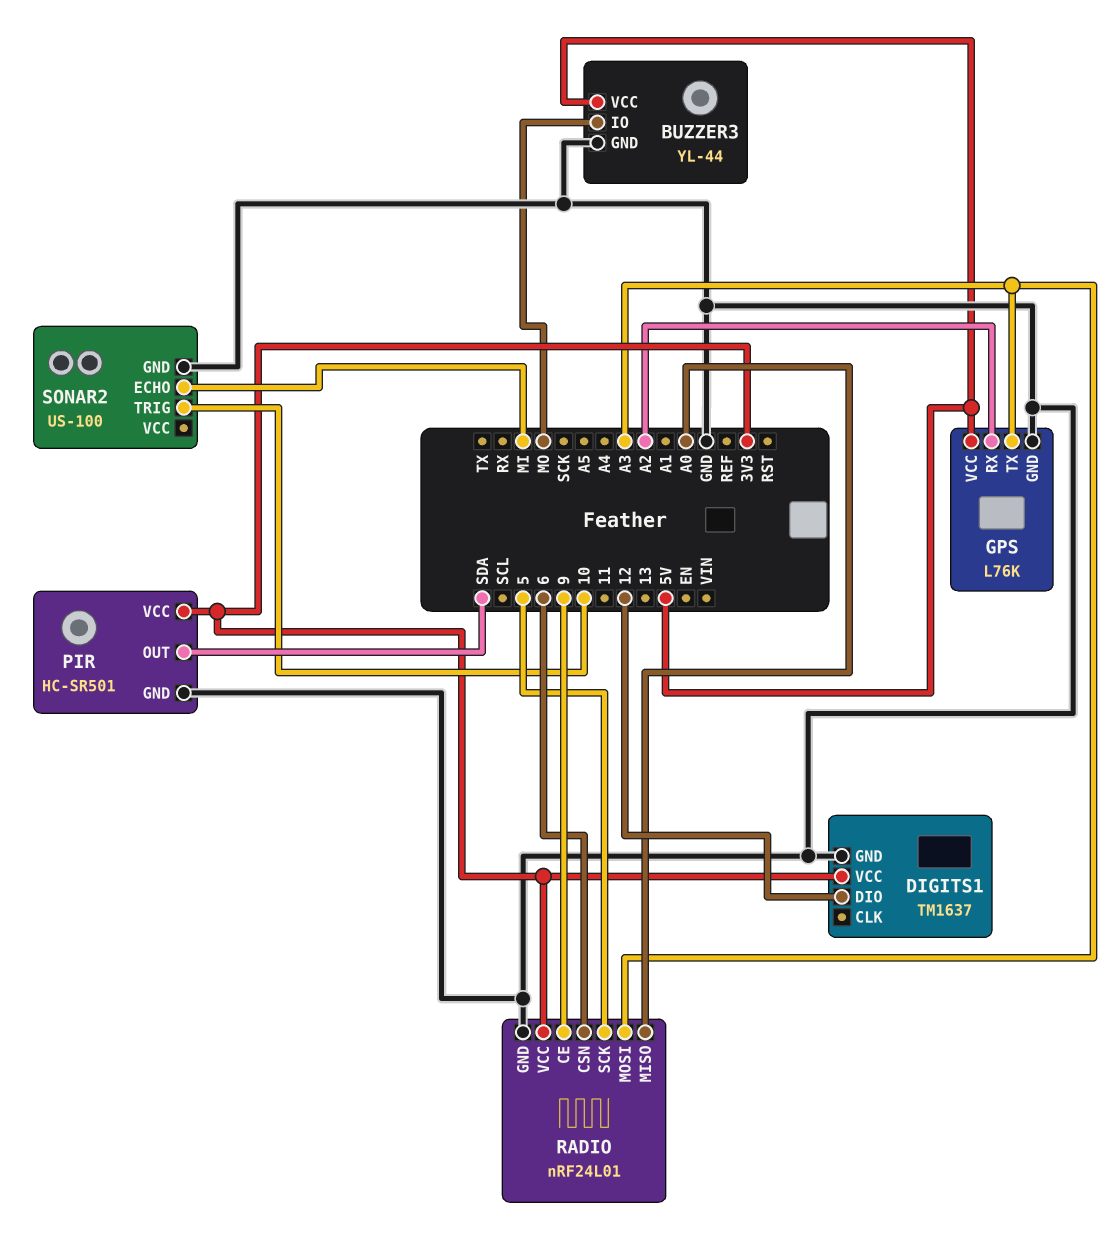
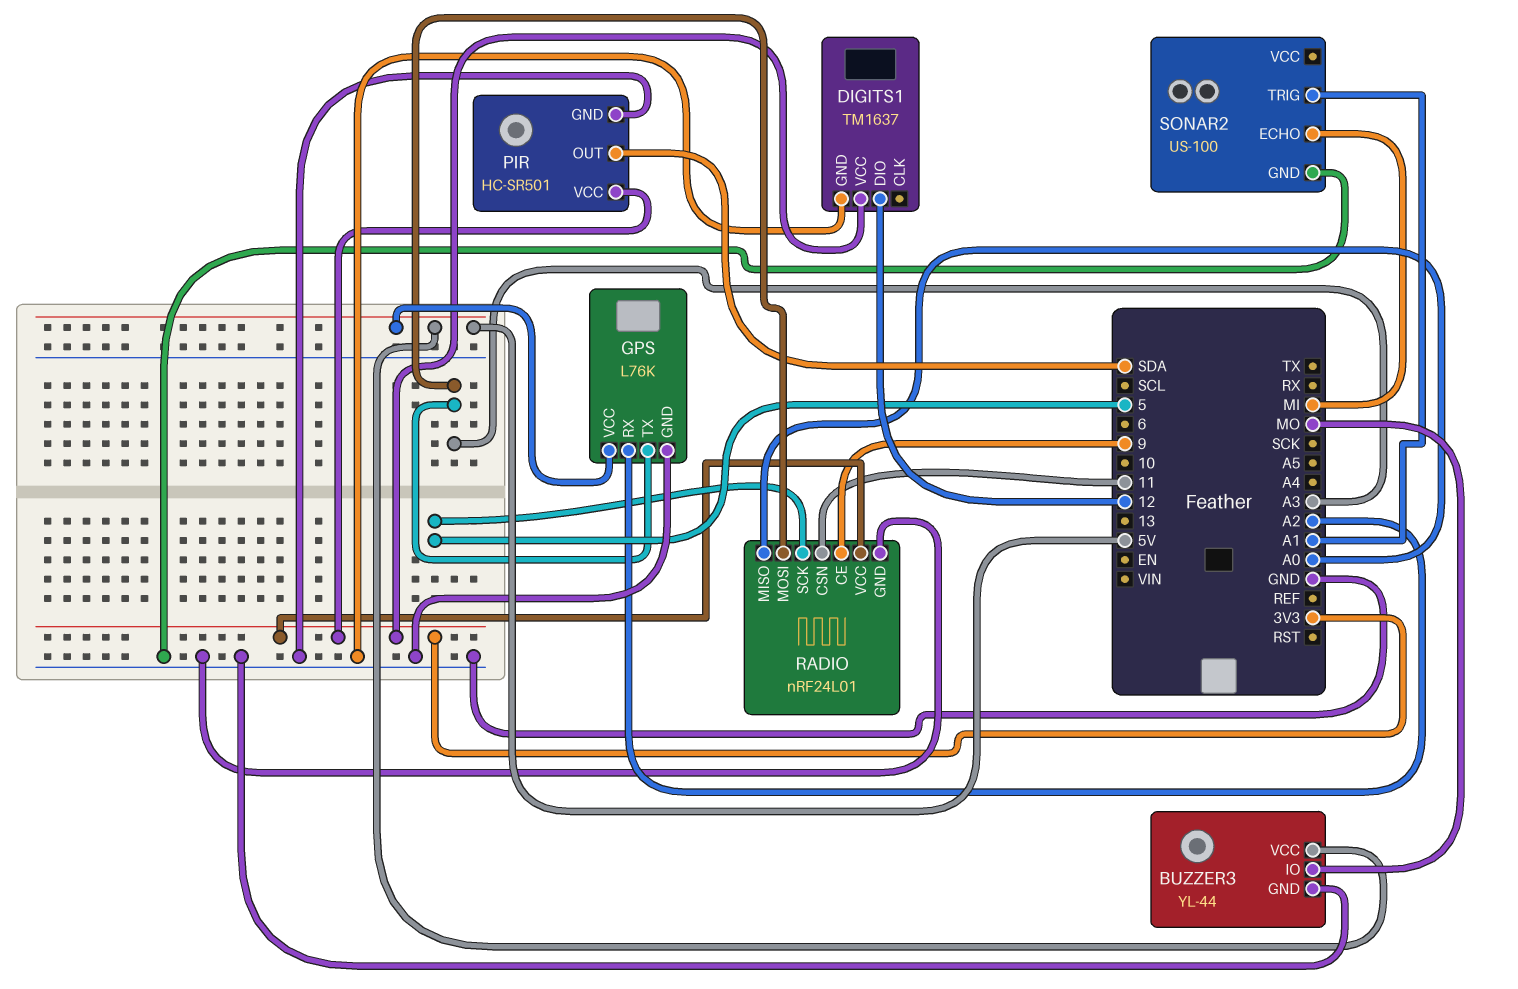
RADIO pin CSN: 6 -> 11
SONAR2 pin TRIG: 10 -> A1

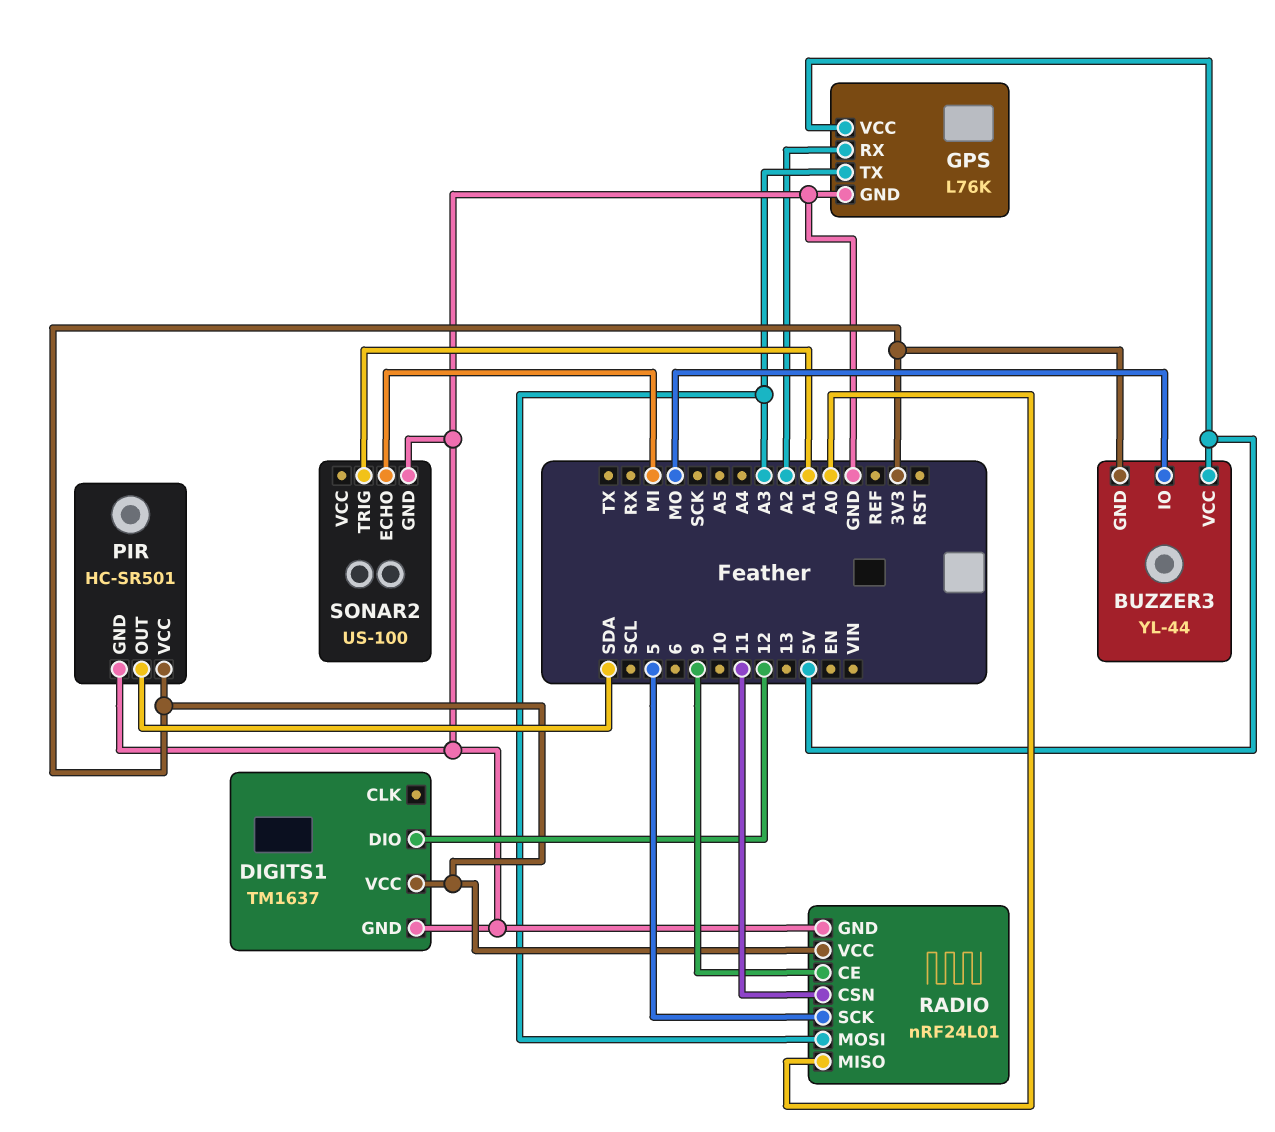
BUZZER3 pin GND: GND -> 3V3

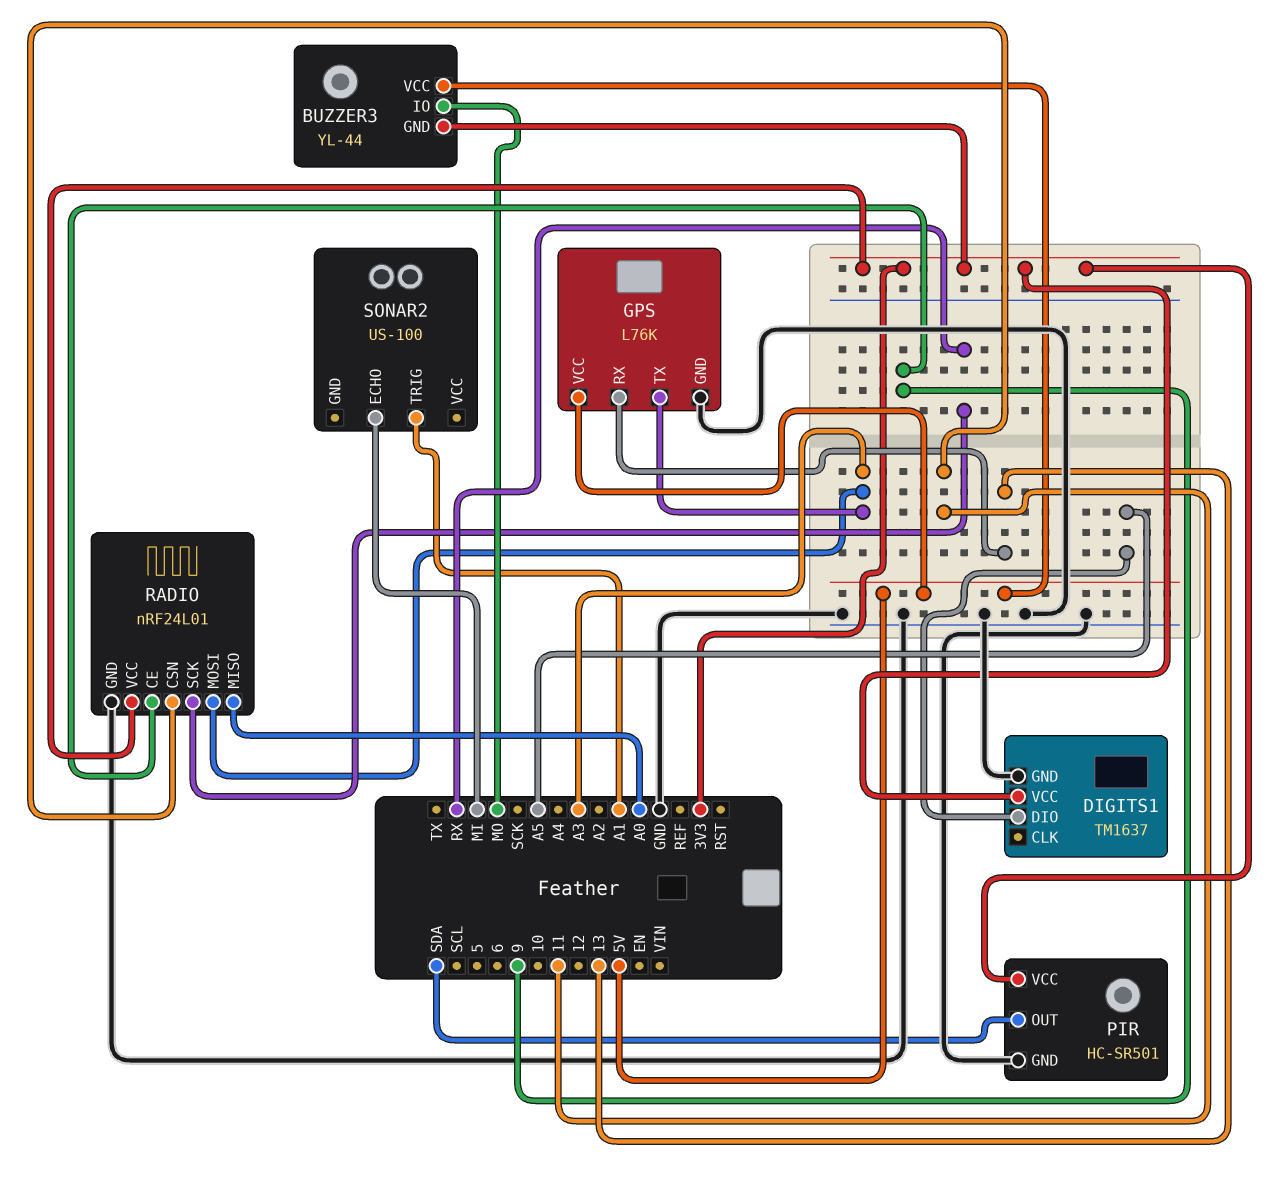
DIGITS1 pin DIO: 12 -> A5
GPS pin RX: A2 -> 13
RADIO pin SCK: 5 -> RX
SONAR2 pin GND: GND -> none

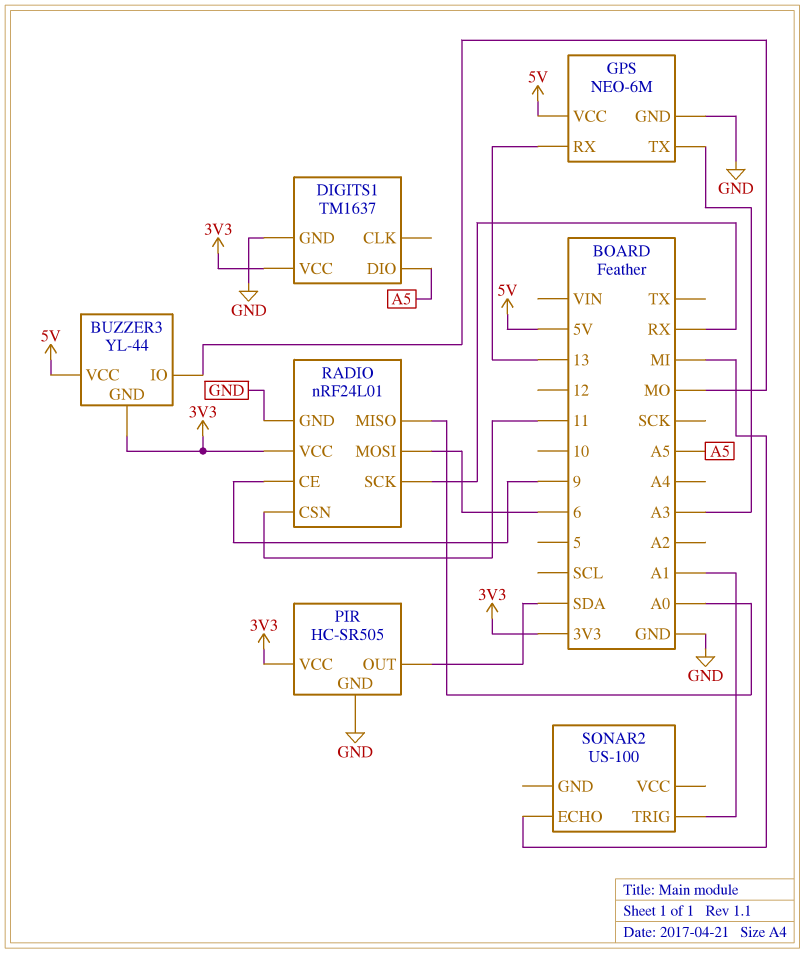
GPS: L76K -> NEO-6M
PIR: HC-SR501 -> HC-SR505
RADIO pin MOSI: A3 -> 6

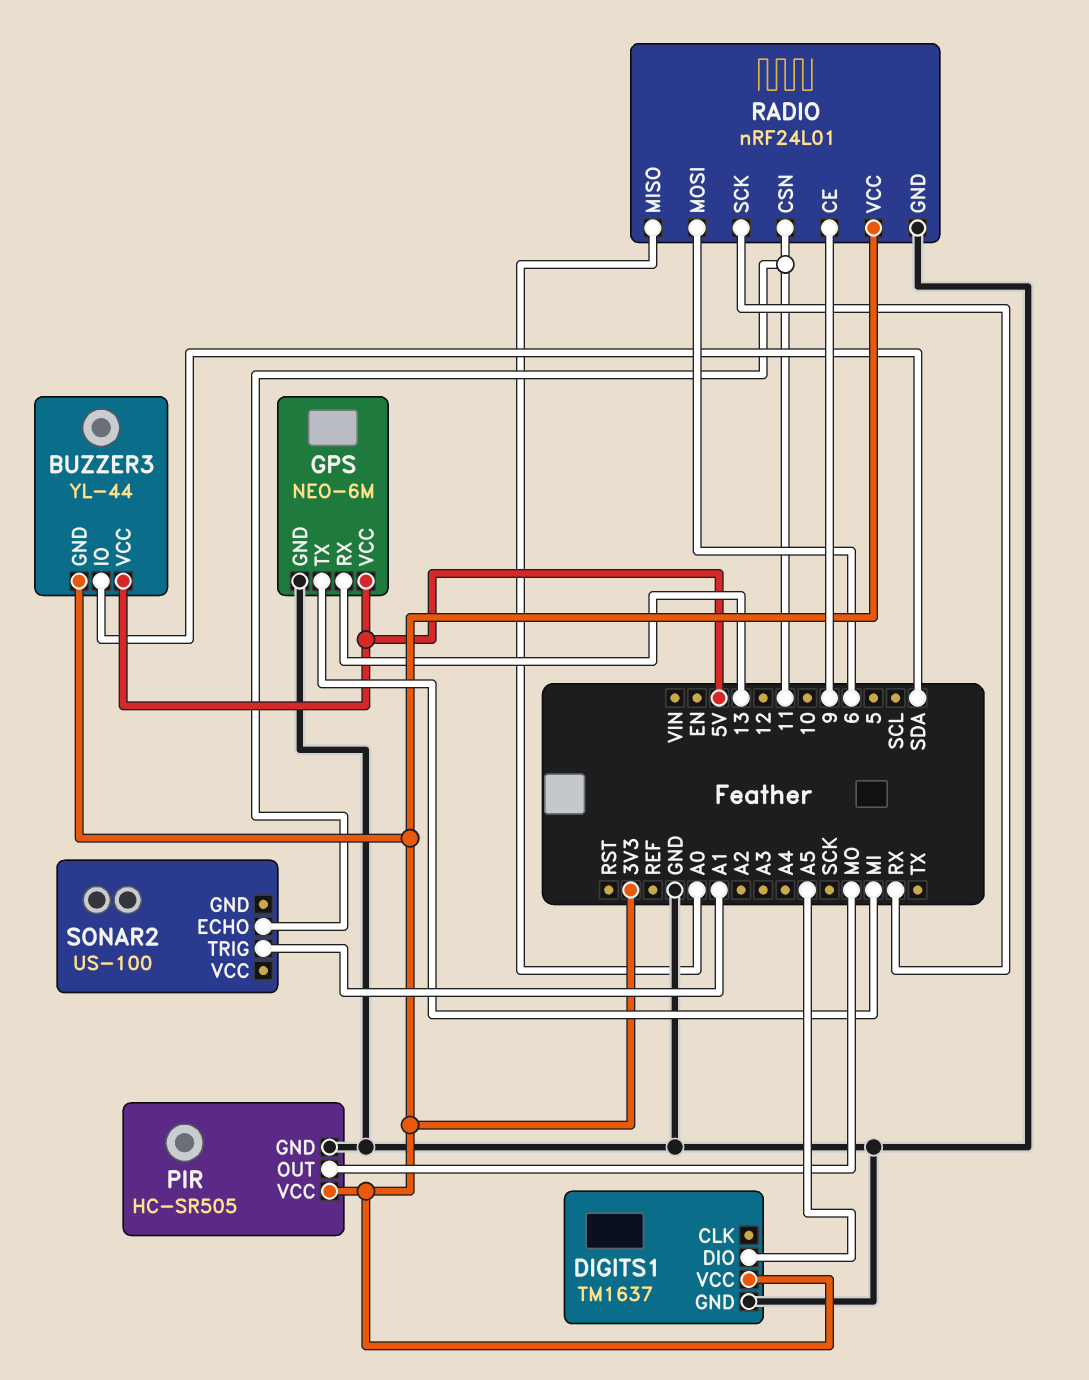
BUZZER3 pin IO: MO -> SDA
GPS pin TX: A3 -> MI
PIR pin OUT: SDA -> MO
SONAR2 pin ECHO: MI -> 11

